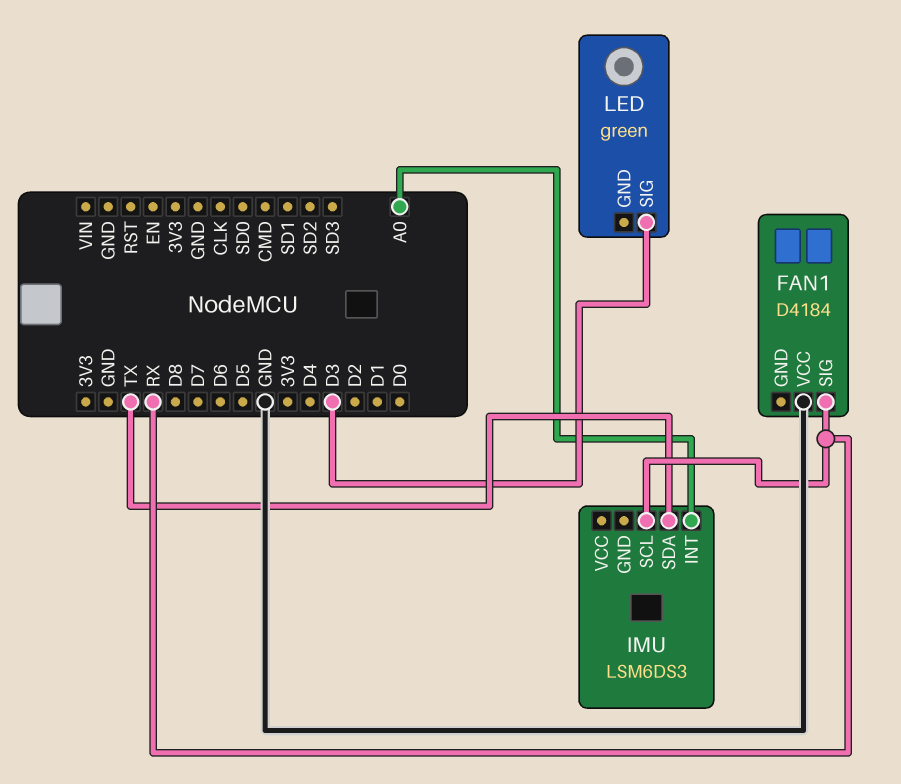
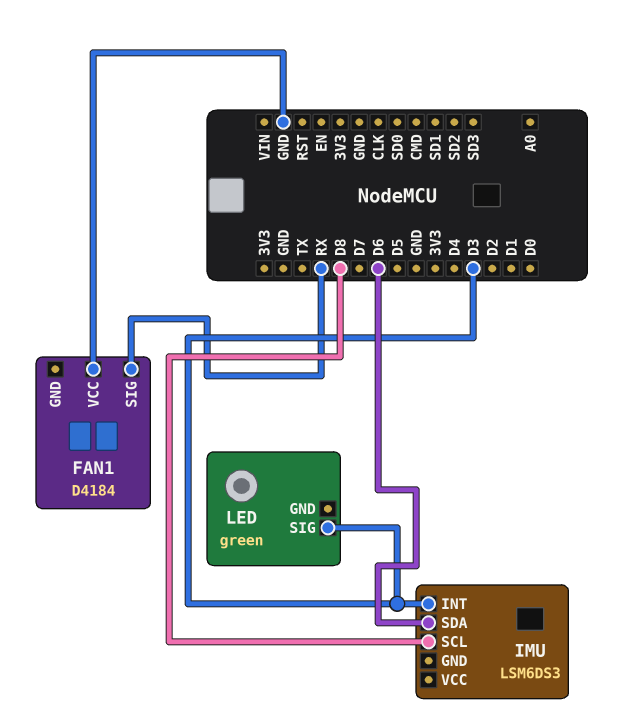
IMU pin INT: A0 -> D3
IMU pin SCL: RX -> D8
IMU pin SDA: TX -> D6

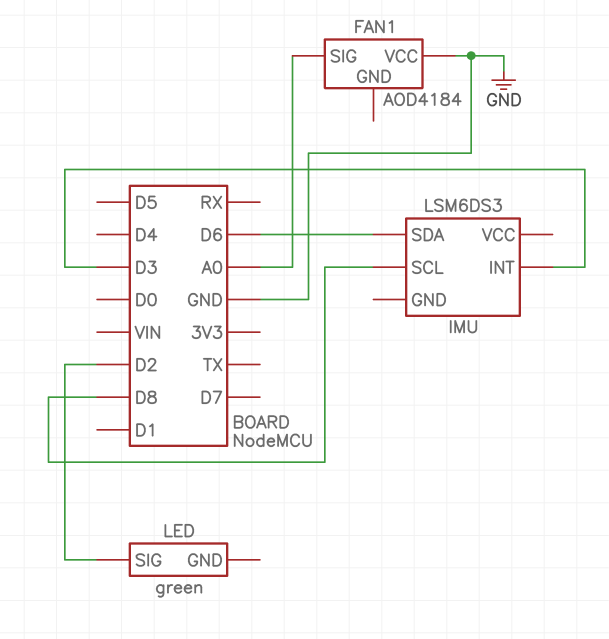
FAN1: D4184 -> AOD4184
FAN1 pin SIG: RX -> A0
LED pin SIG: D3 -> D2

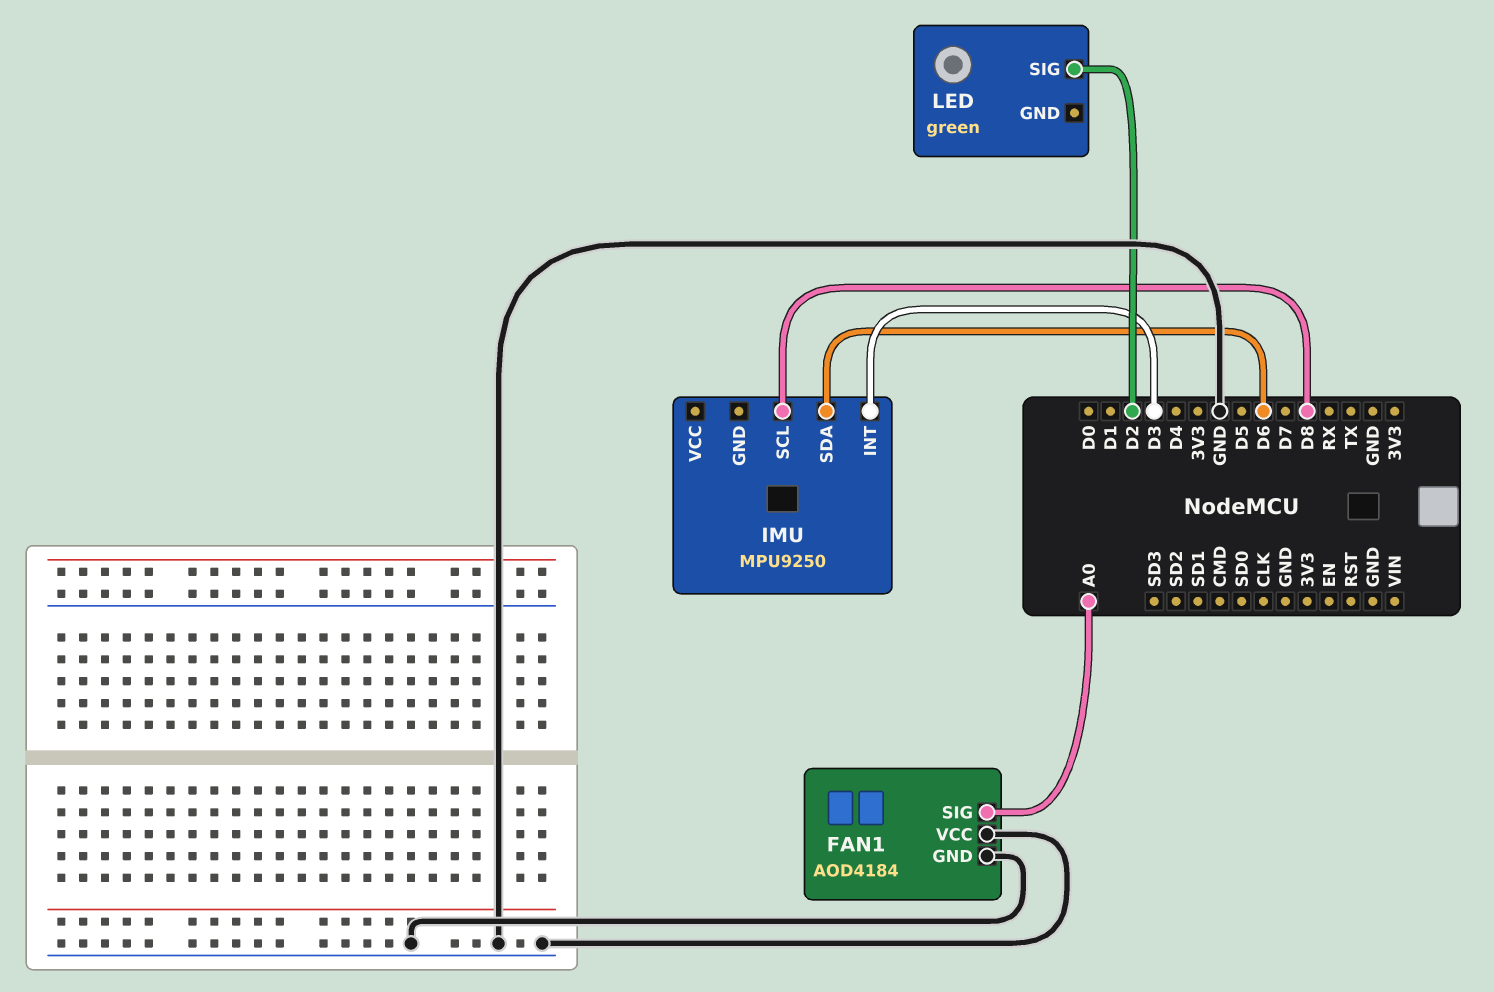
FAN1 pin GND: none -> GND
IMU: LSM6DS3 -> MPU9250

